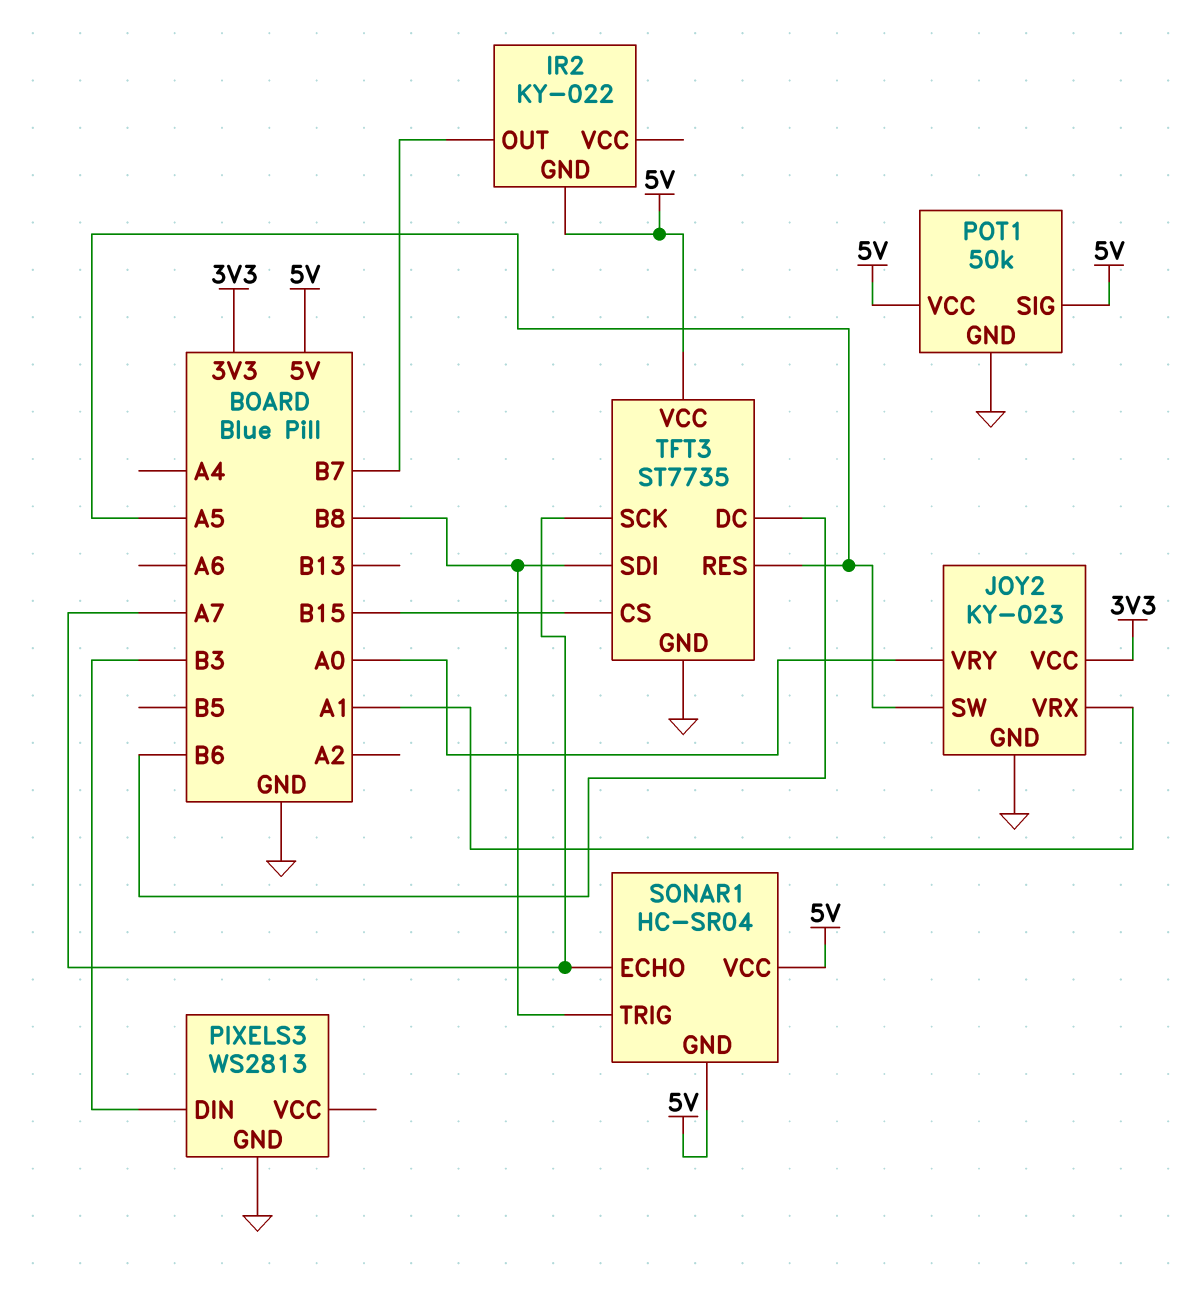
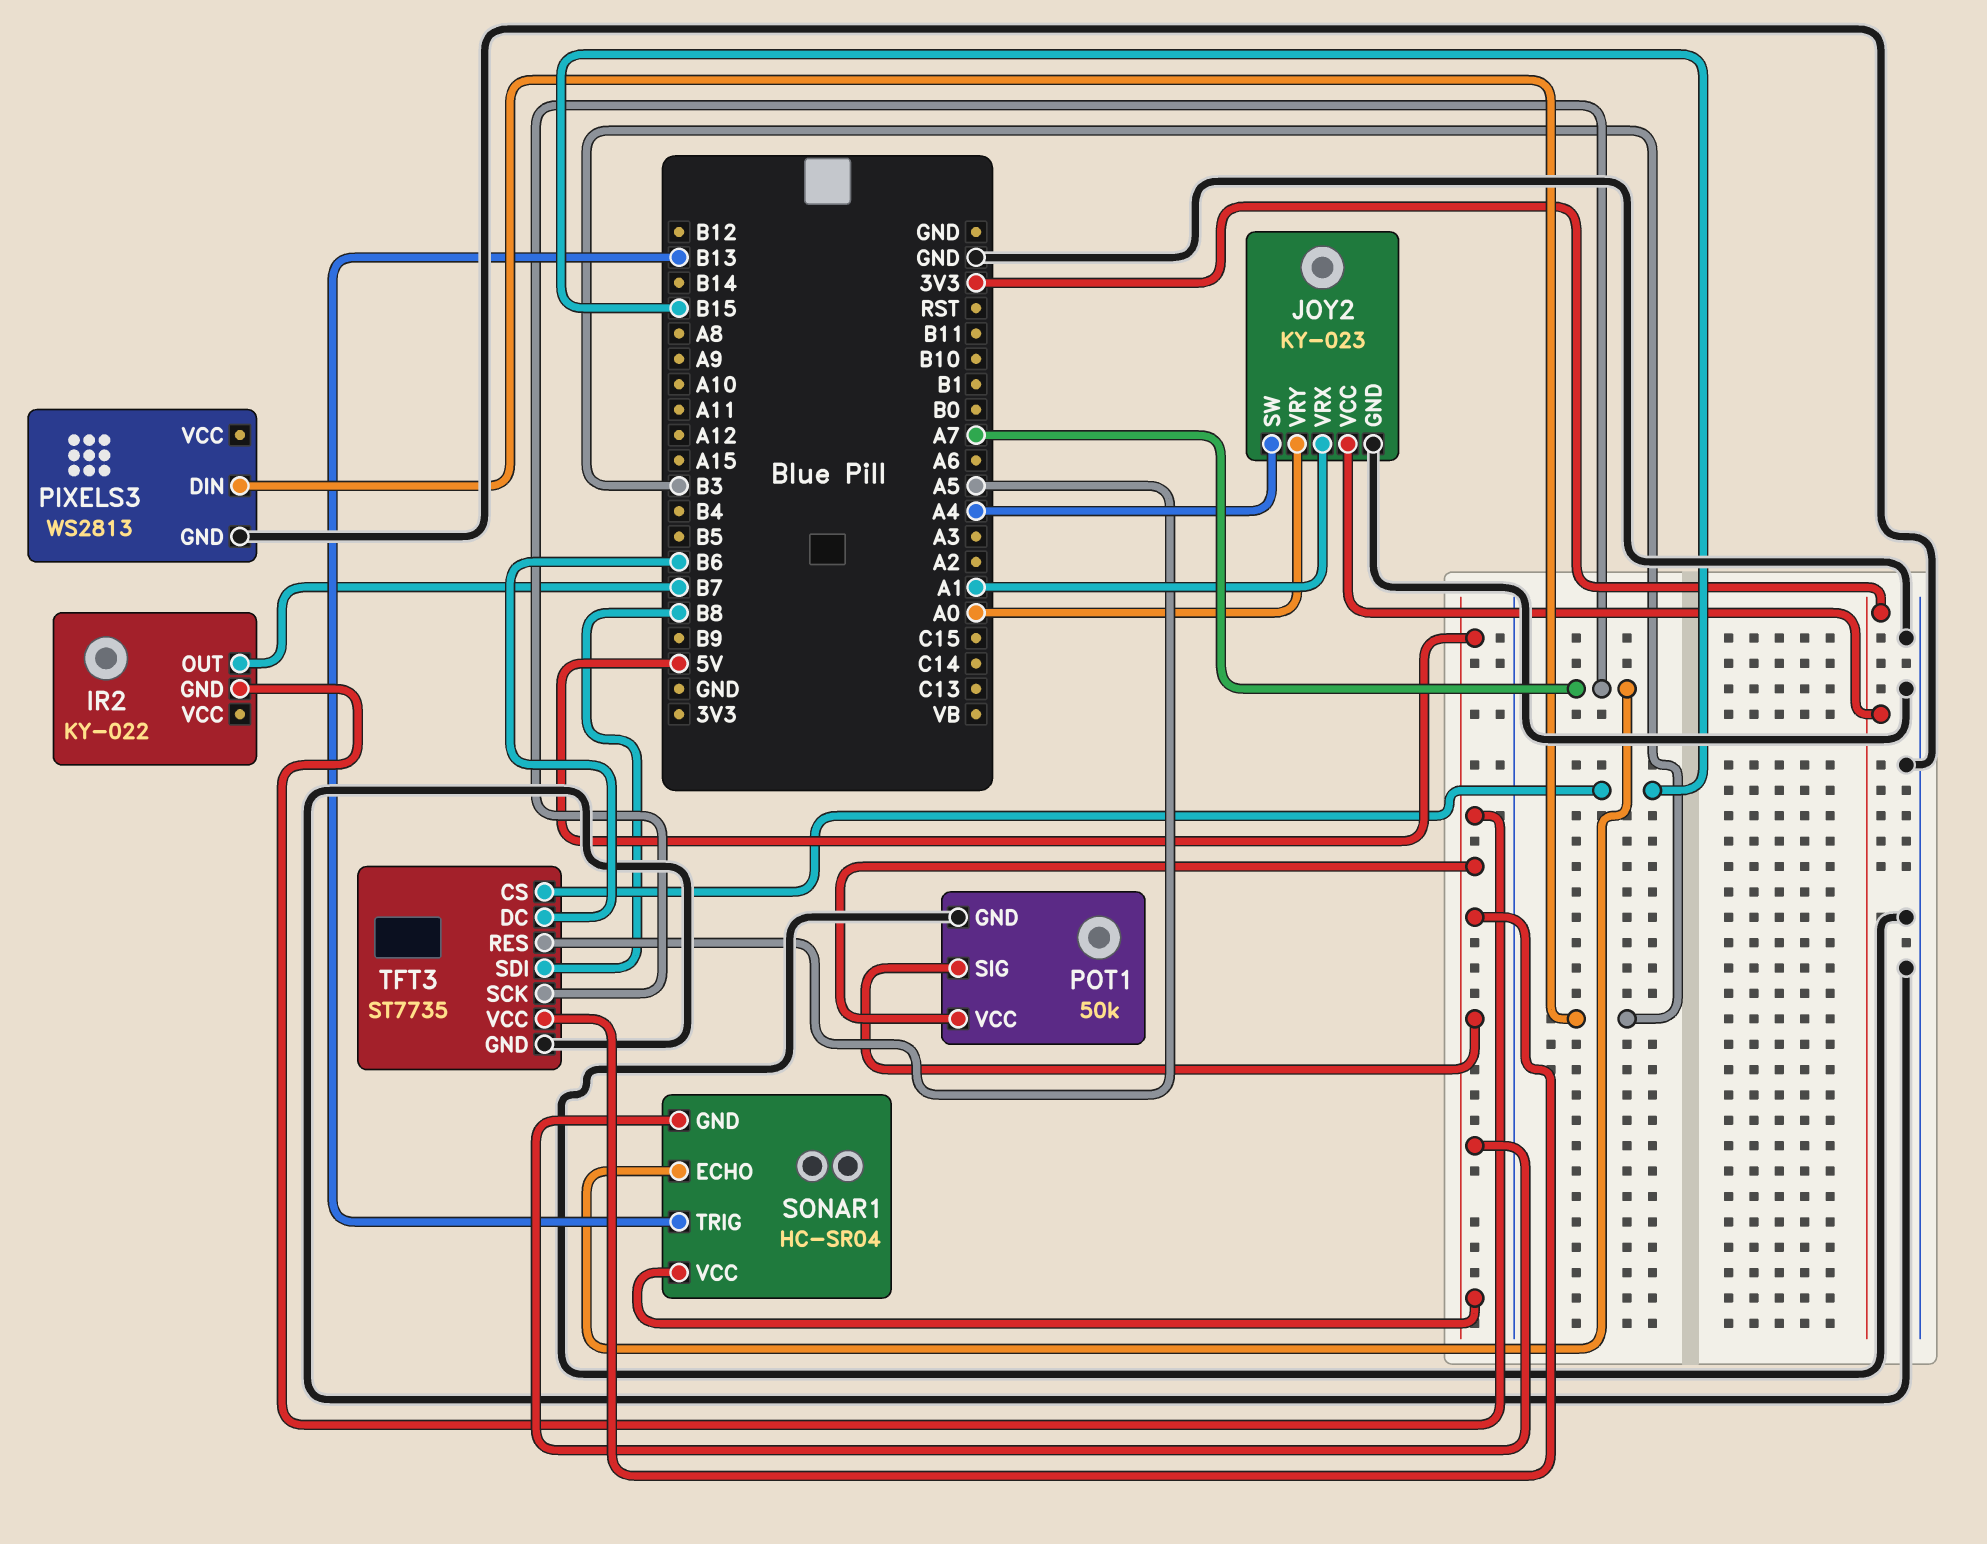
JOY2 pin SW: A5 -> A4
SONAR1 pin TRIG: B8 -> B13

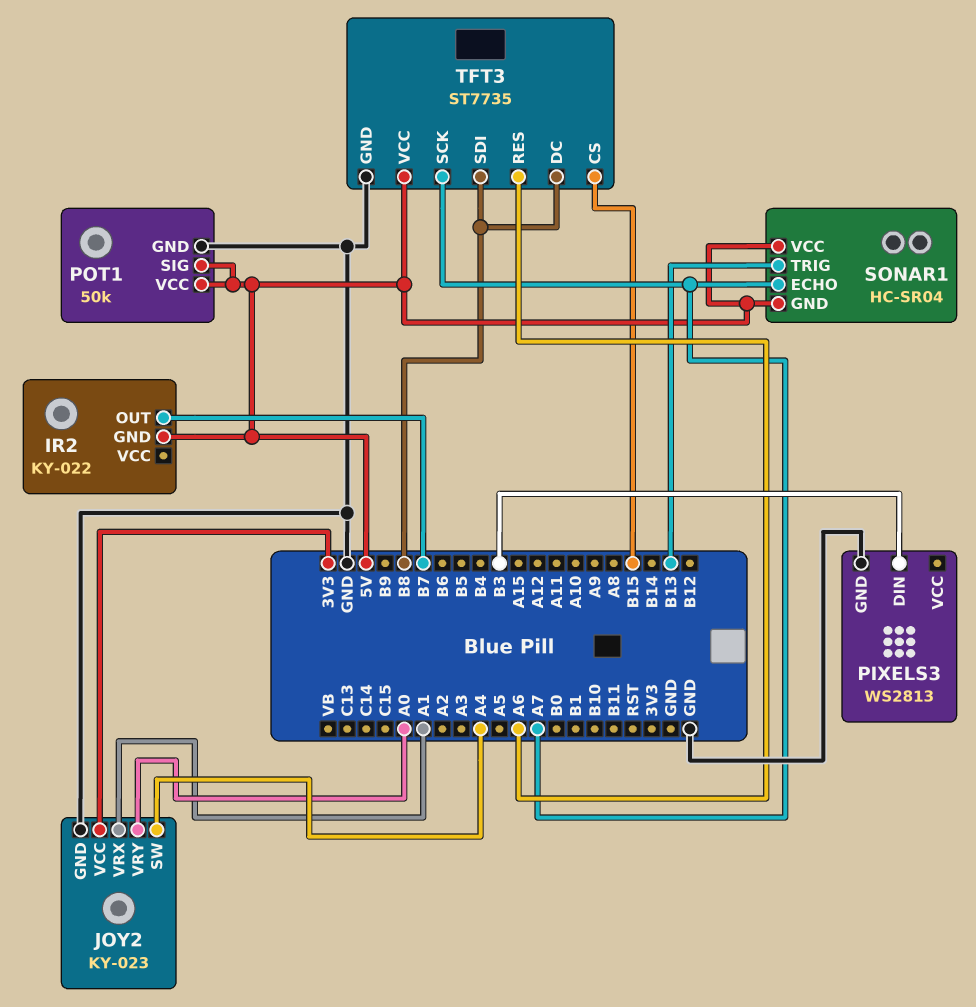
TFT3 pin DC: B6 -> B8
TFT3 pin RES: A5 -> A6

